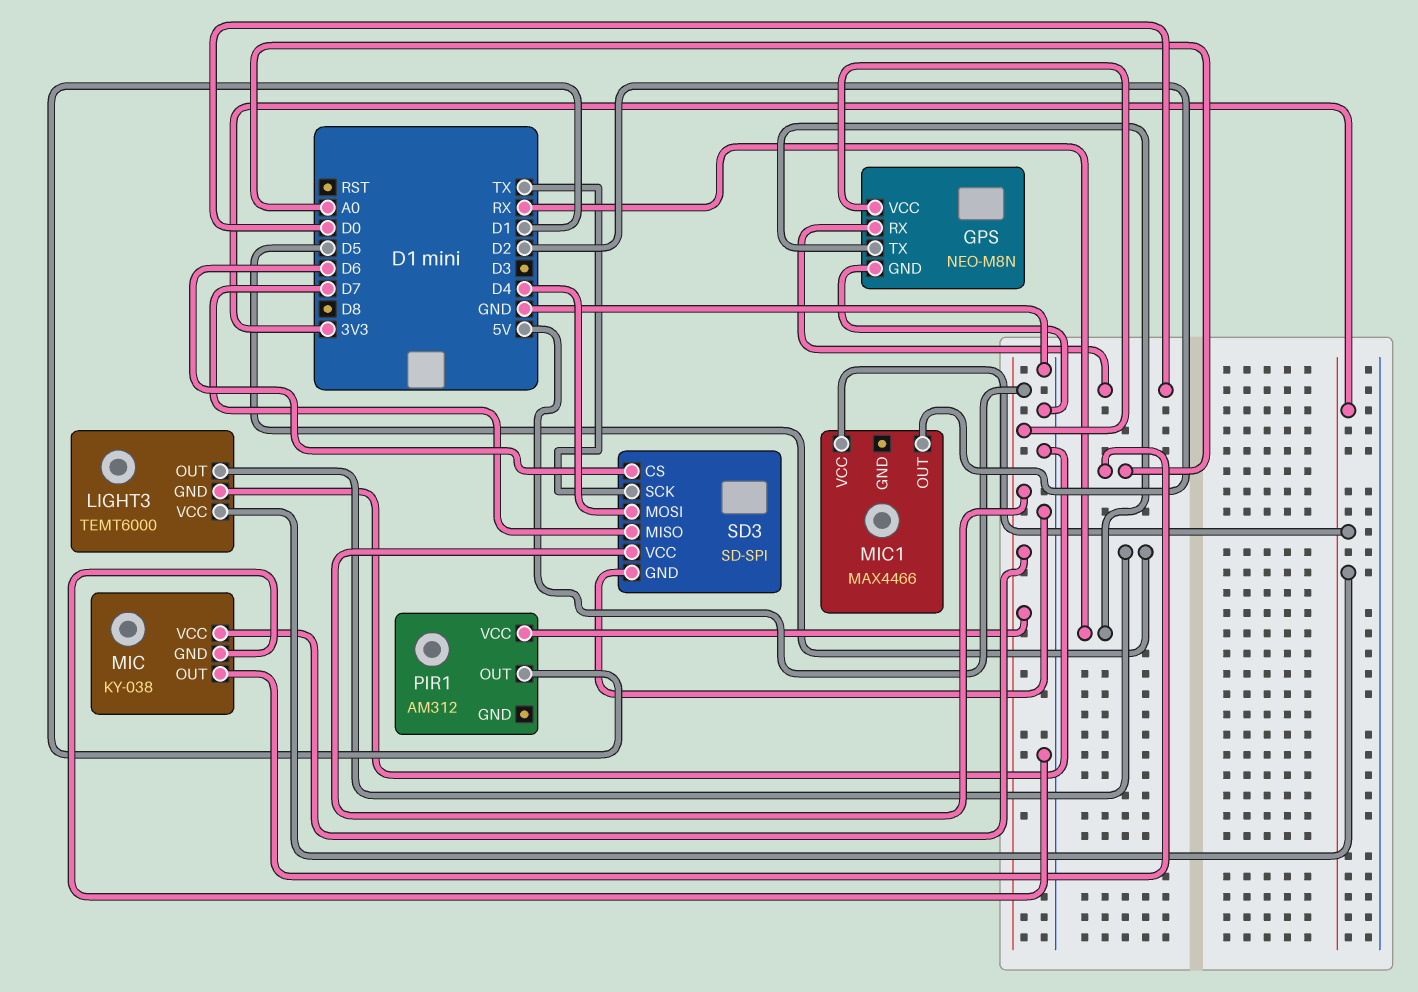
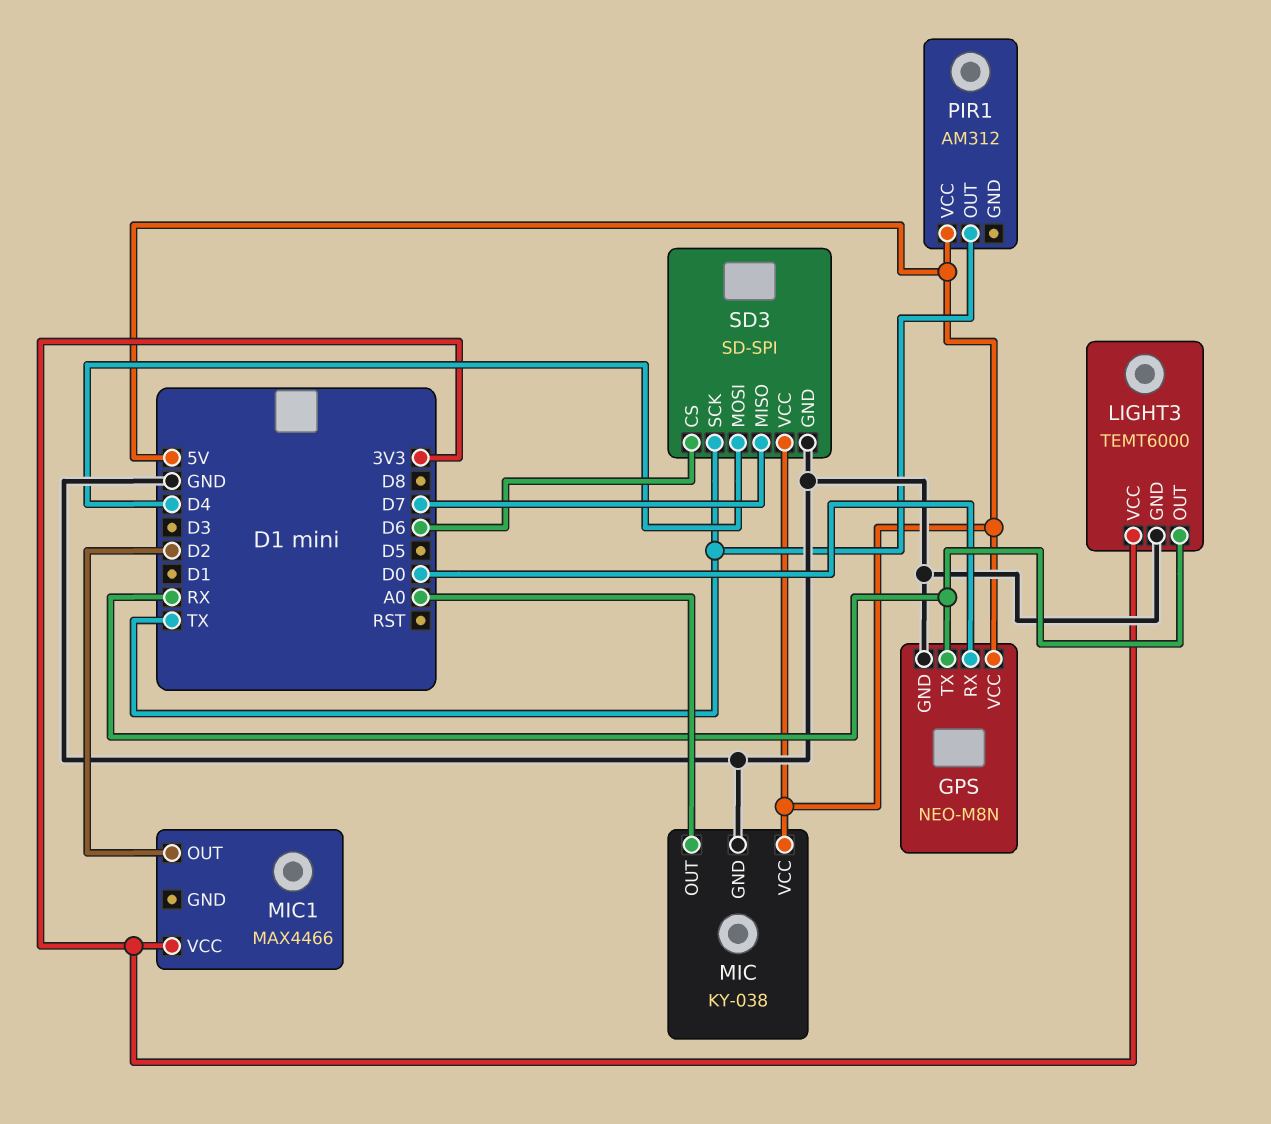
LIGHT3 pin OUT: D5 -> RX
PIR1 pin OUT: D1 -> TX

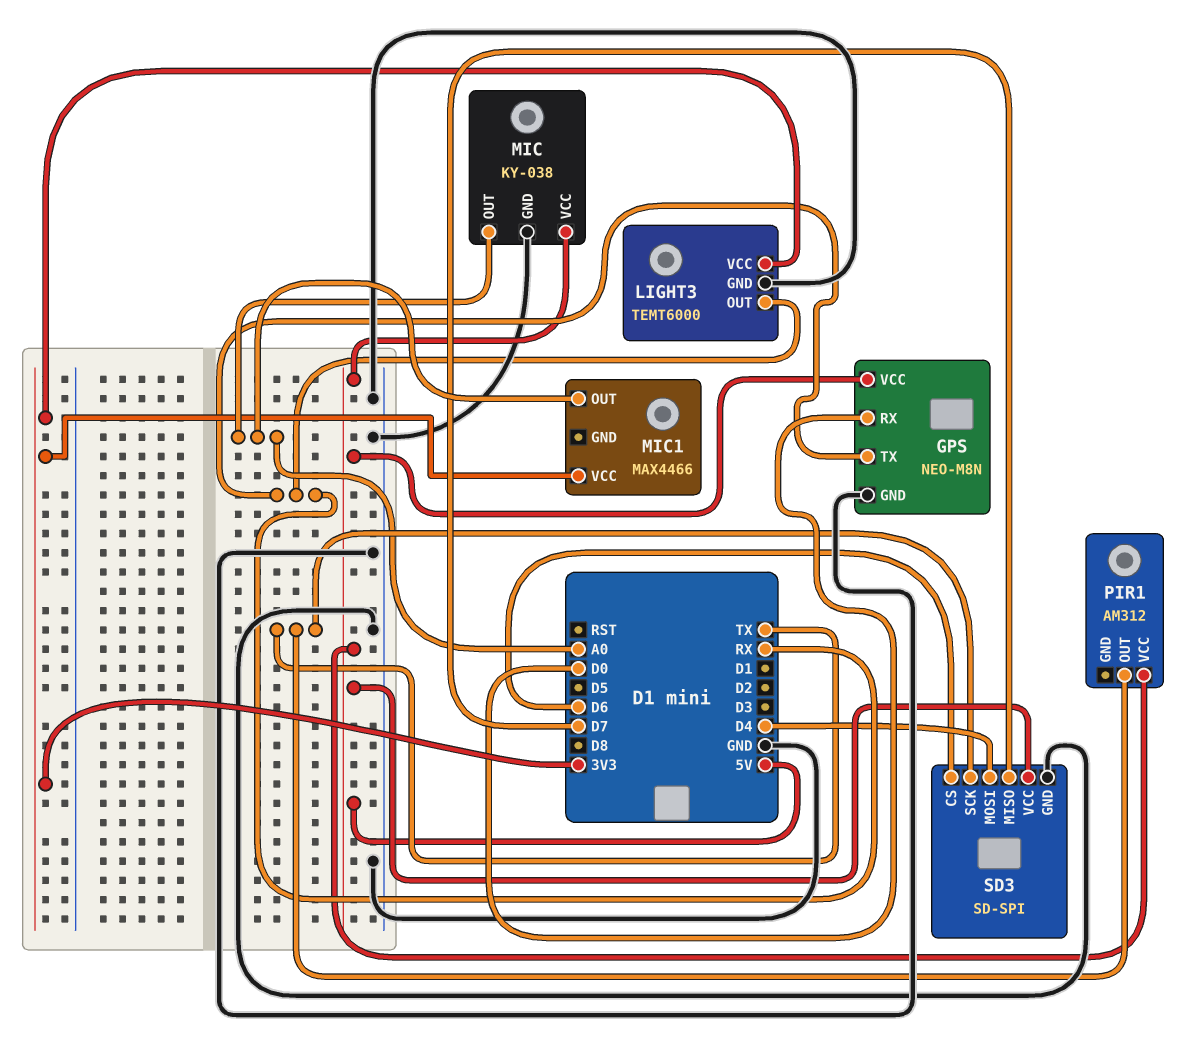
MIC1 pin OUT: D2 -> A0

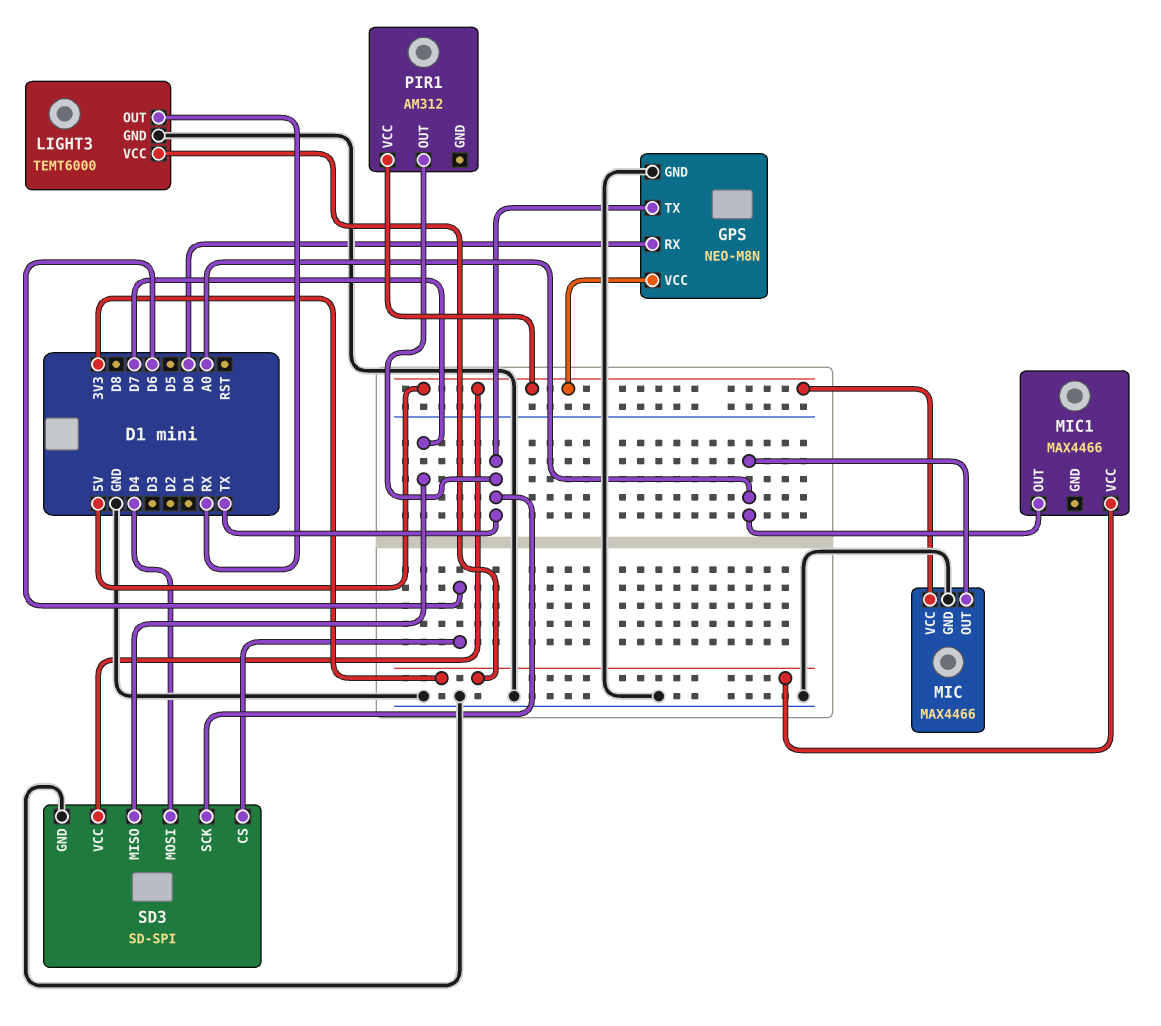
GPS pin TX: RX -> TX
MIC: KY-038 -> MAX4466

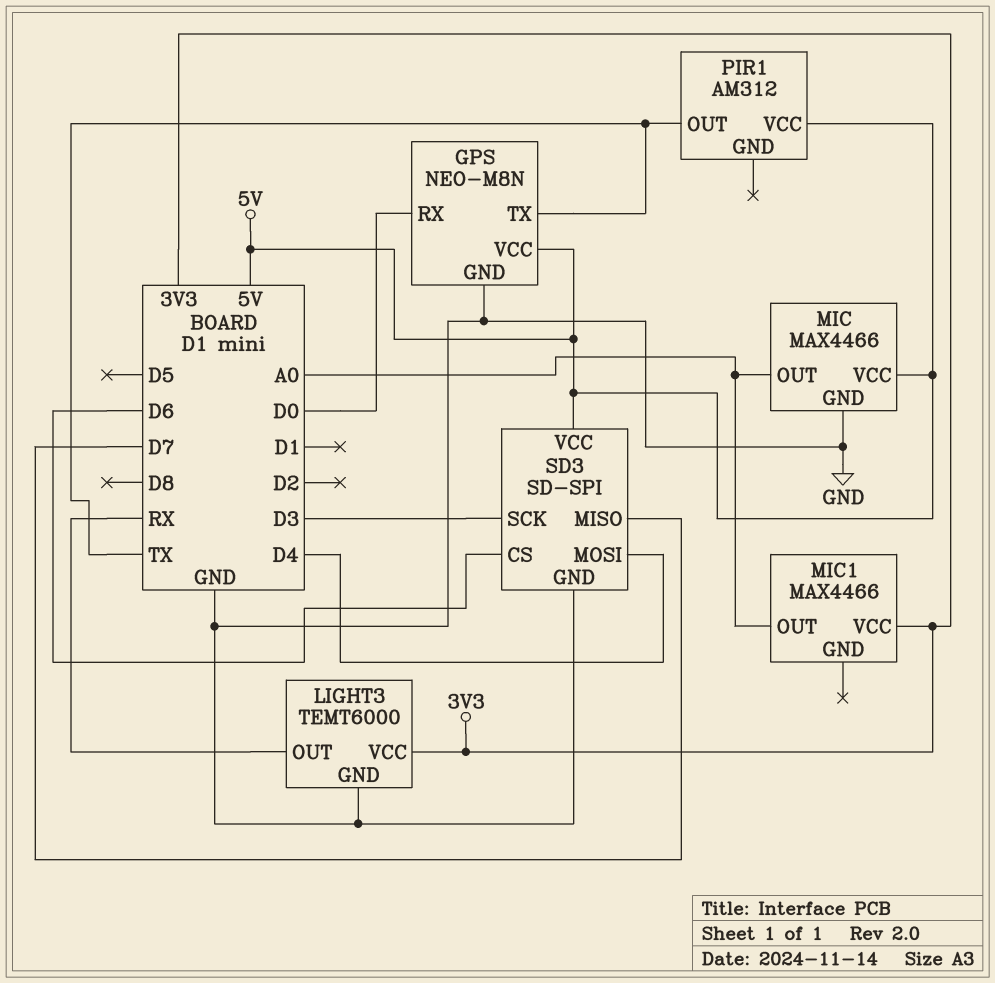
SD3 pin SCK: TX -> D3

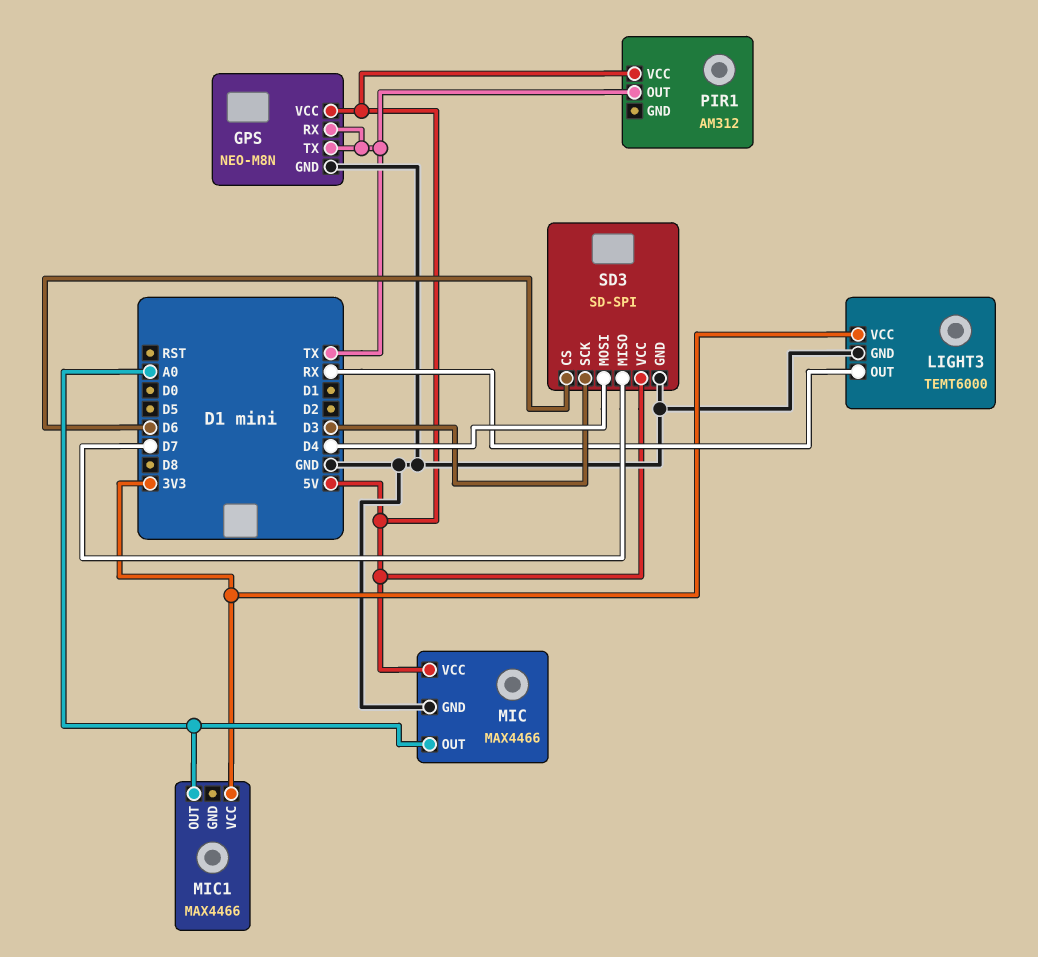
GPS pin RX: D0 -> TX

